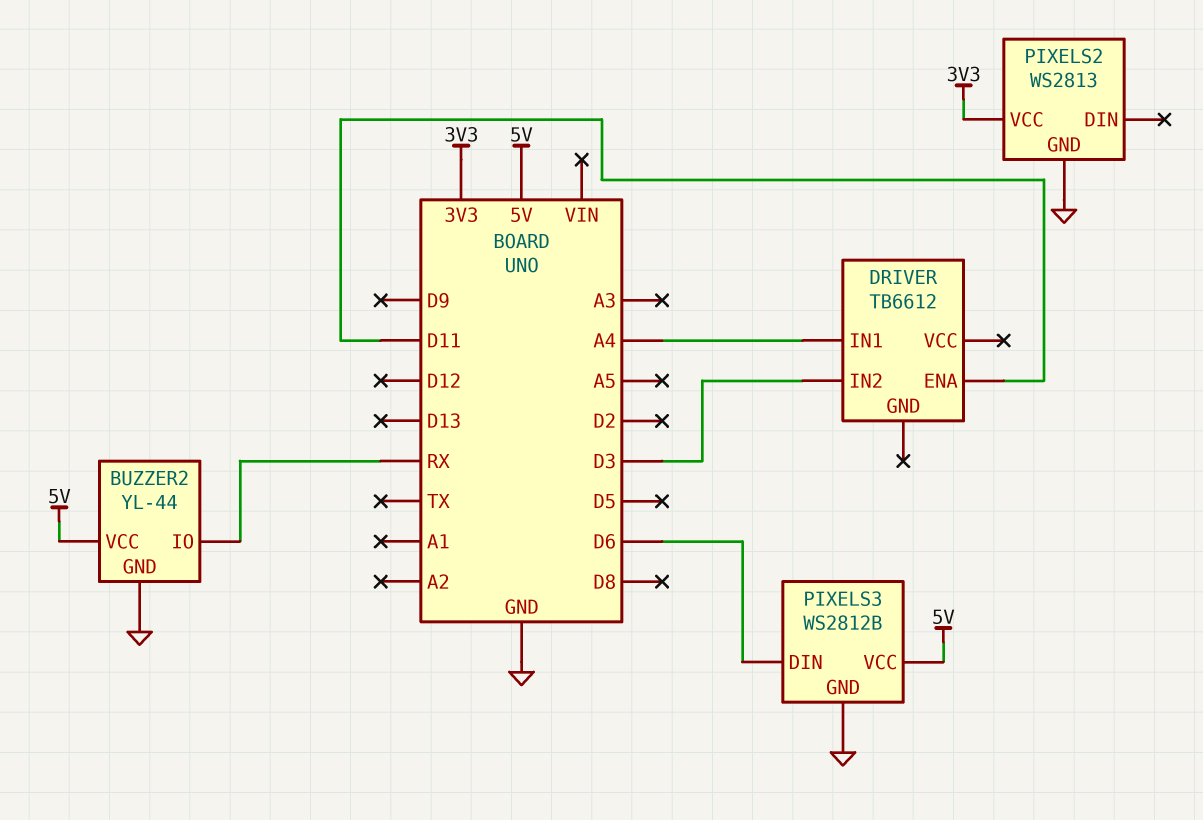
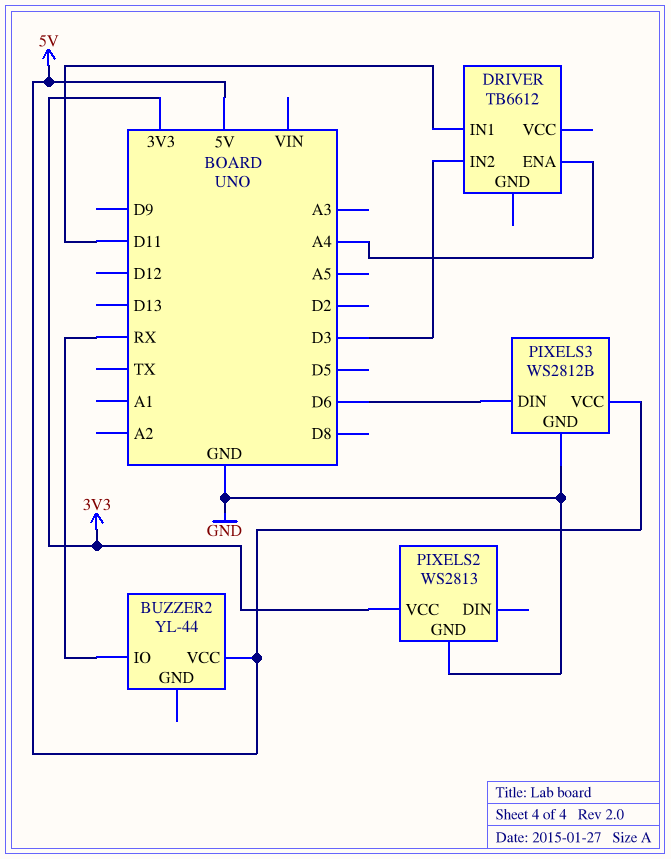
BUZZER2 pin GND: GND -> none
DRIVER pin ENA: D11 -> A4
DRIVER pin IN1: A4 -> D11

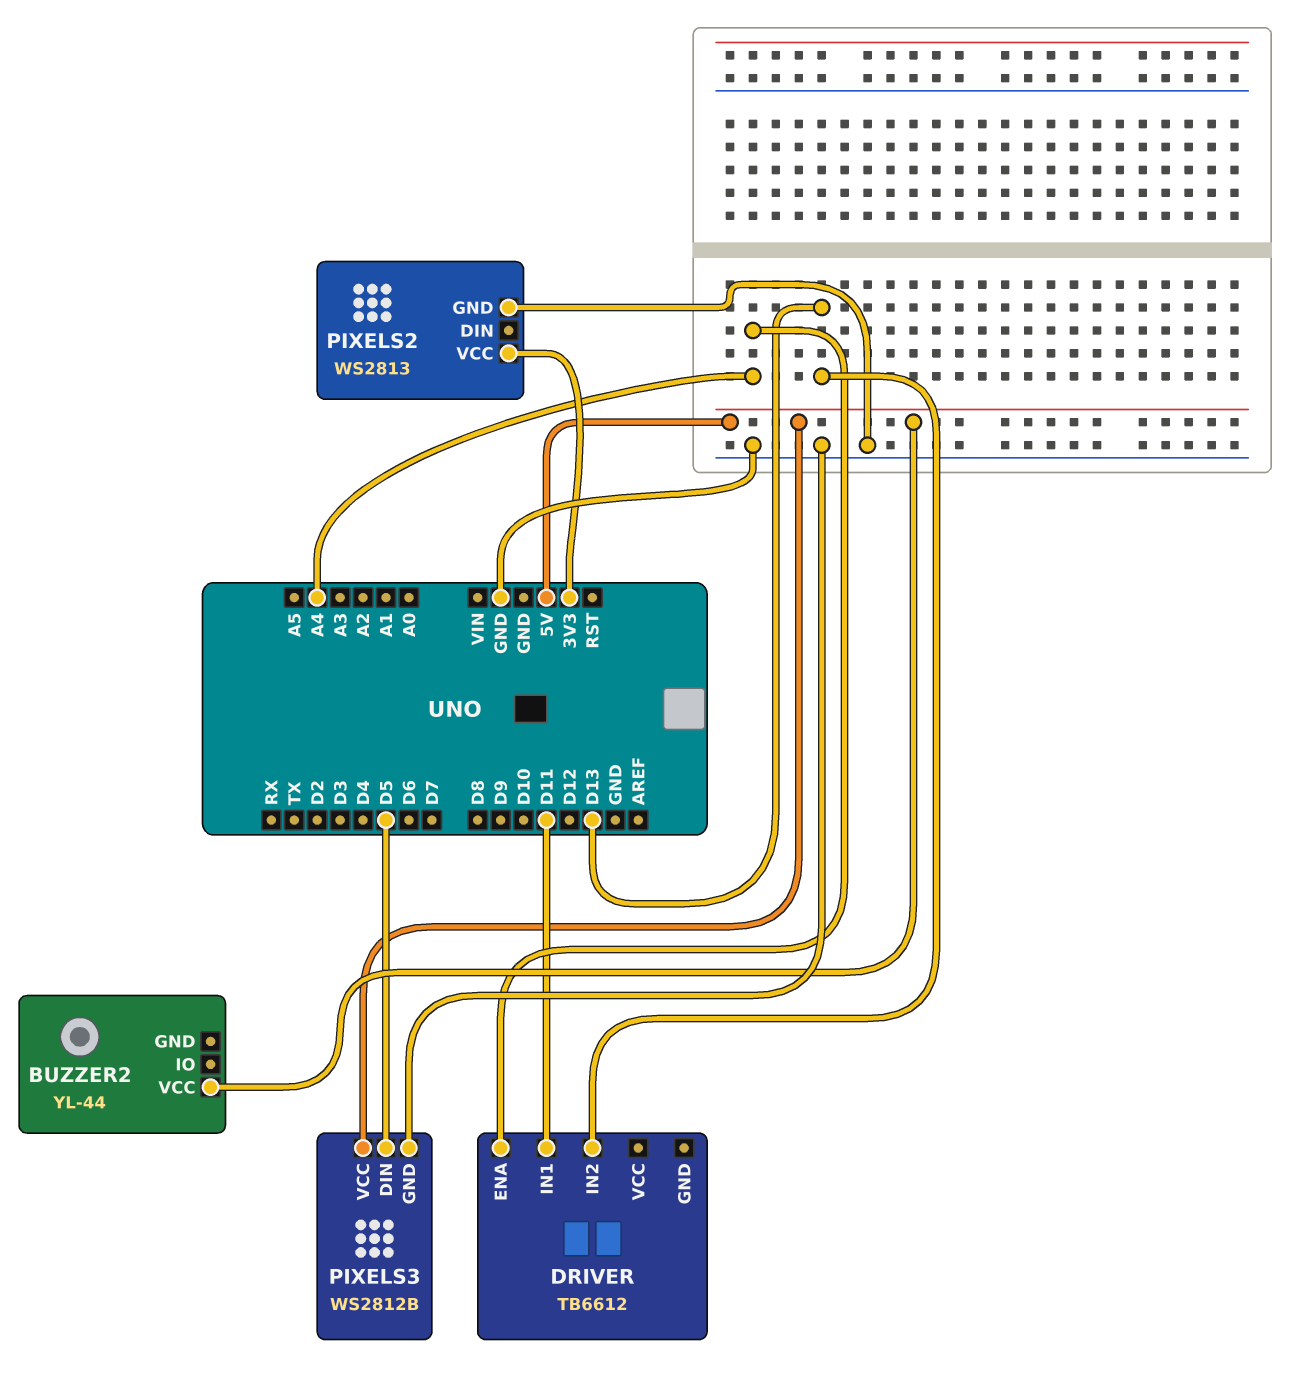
BUZZER2 pin IO: RX -> none
DRIVER pin IN2: D3 -> D13
PIXELS3 pin DIN: D6 -> D5

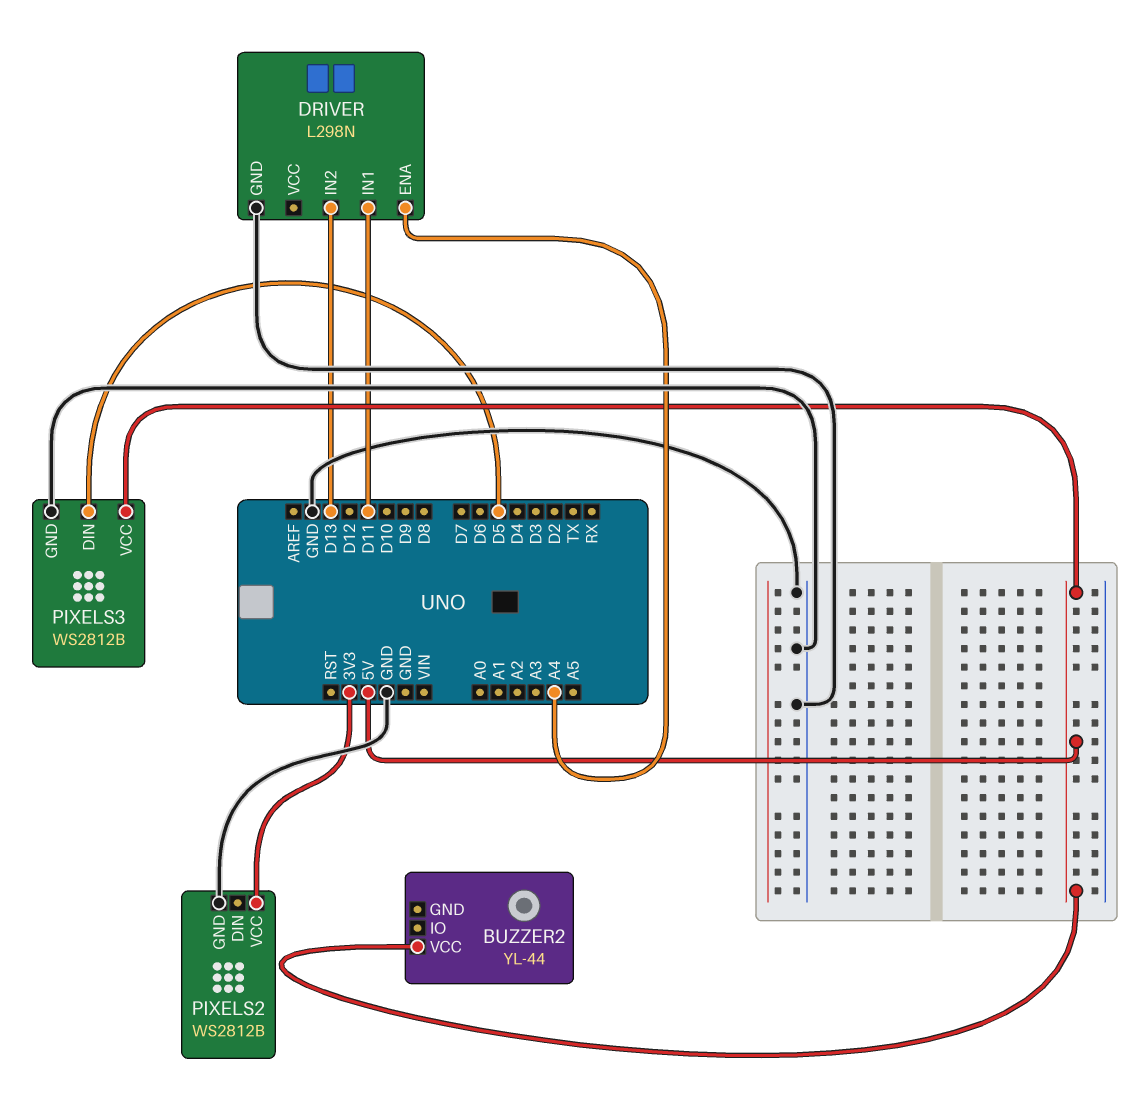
DRIVER: TB6612 -> L298N
DRIVER pin GND: none -> GND
PIXELS2: WS2813 -> WS2812B

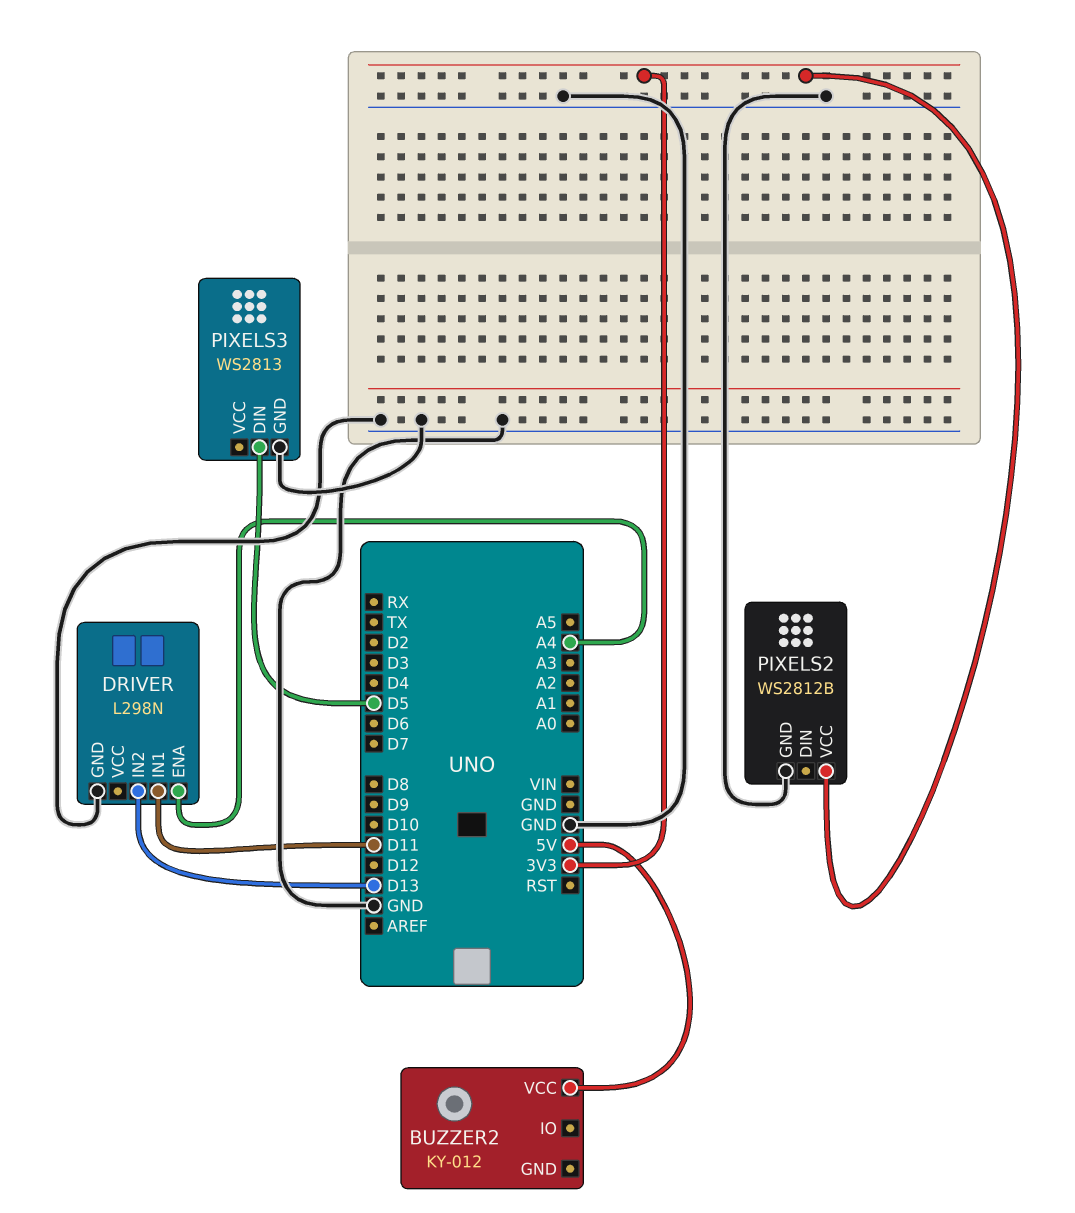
BUZZER2: YL-44 -> KY-012
PIXELS3: WS2812B -> WS2813
PIXELS3 pin VCC: 5V -> none

